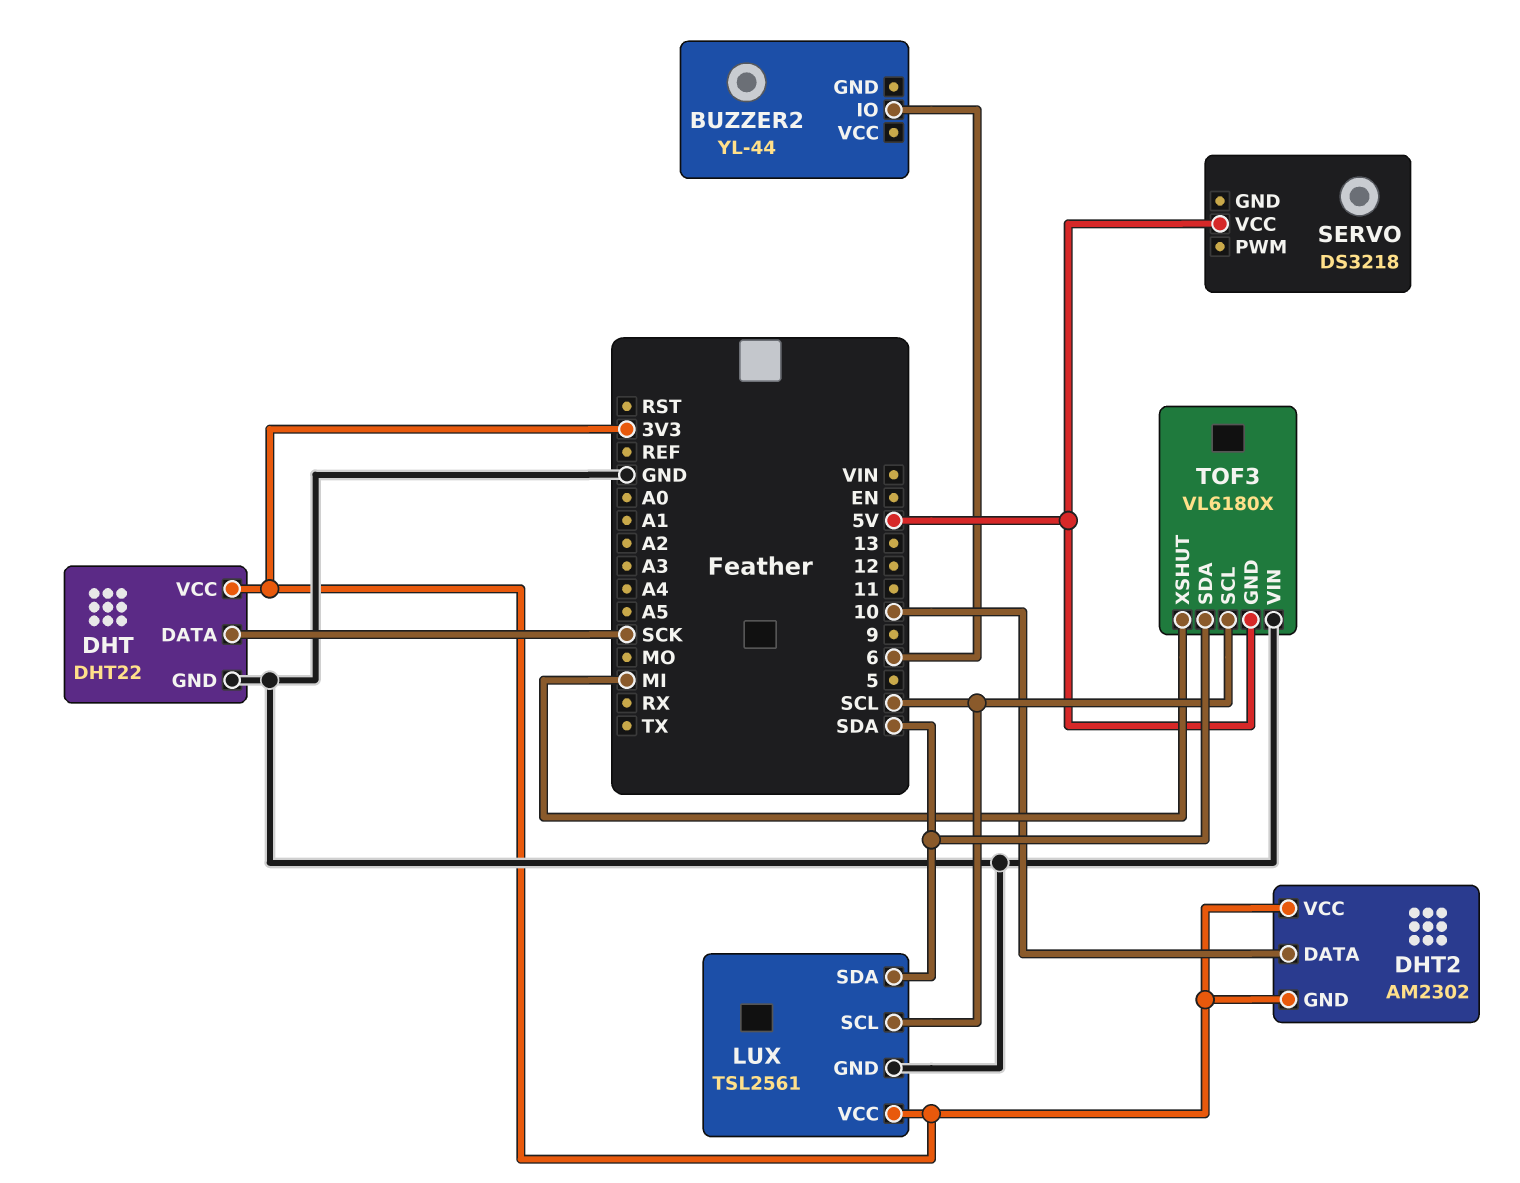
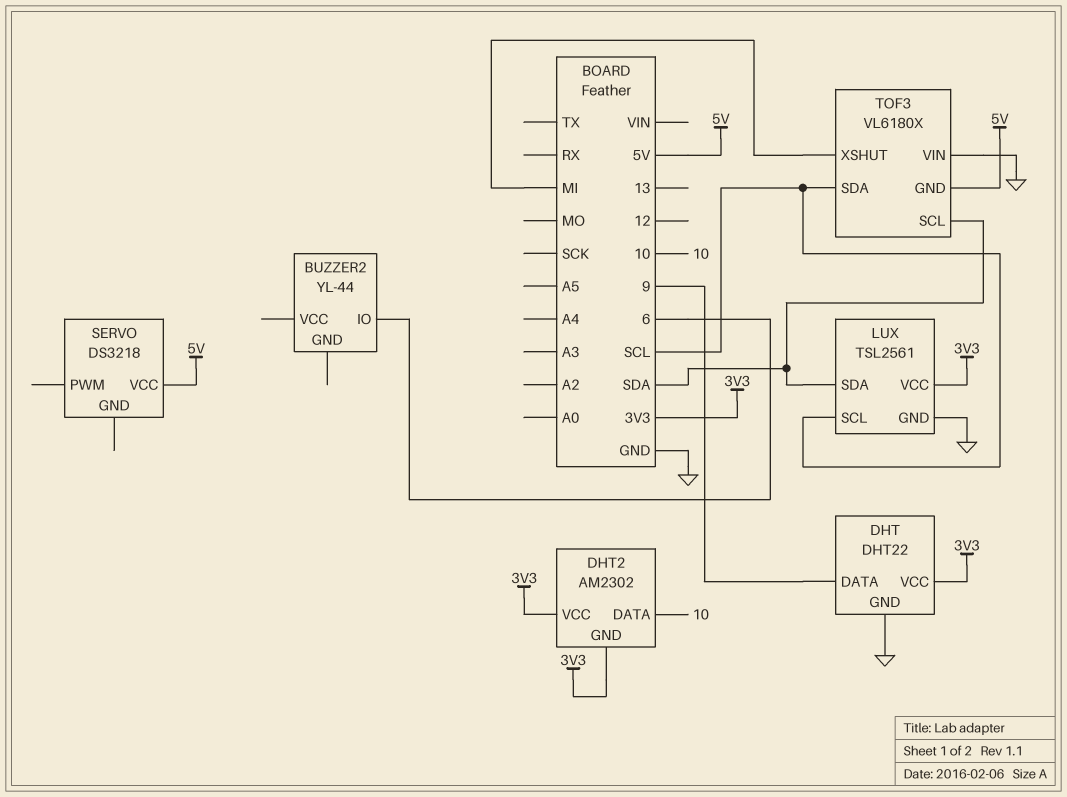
DHT pin DATA: SCK -> 9
TOF3 pin SCL: SCL -> SDA
TOF3 pin SDA: SDA -> SCL

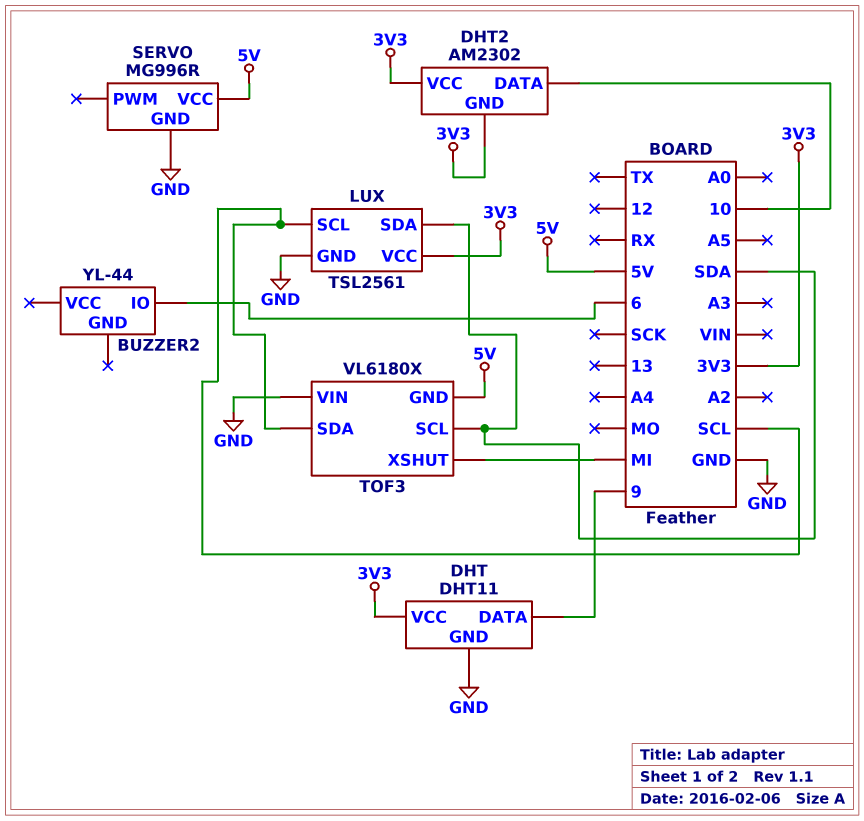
DHT: DHT22 -> DHT11
SERVO: DS3218 -> MG996R
SERVO pin GND: none -> GND

